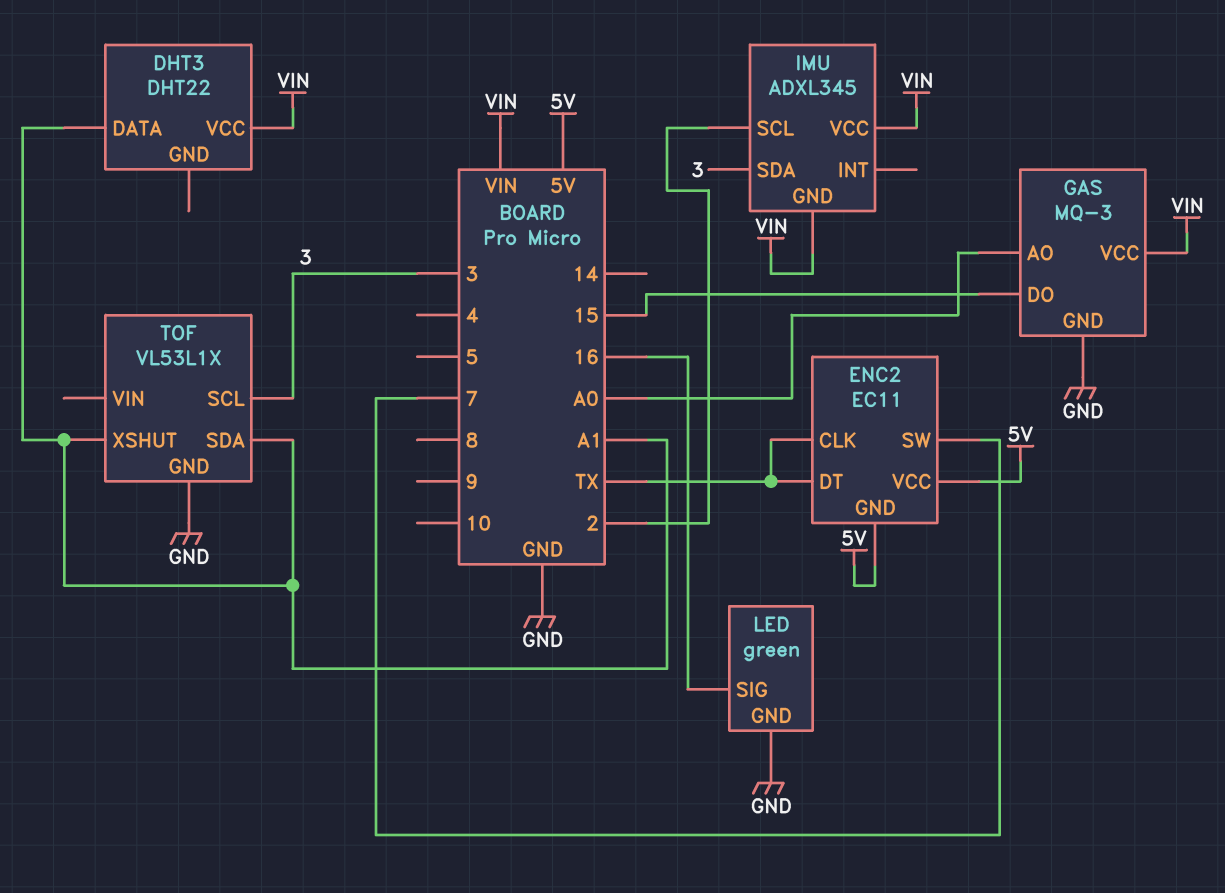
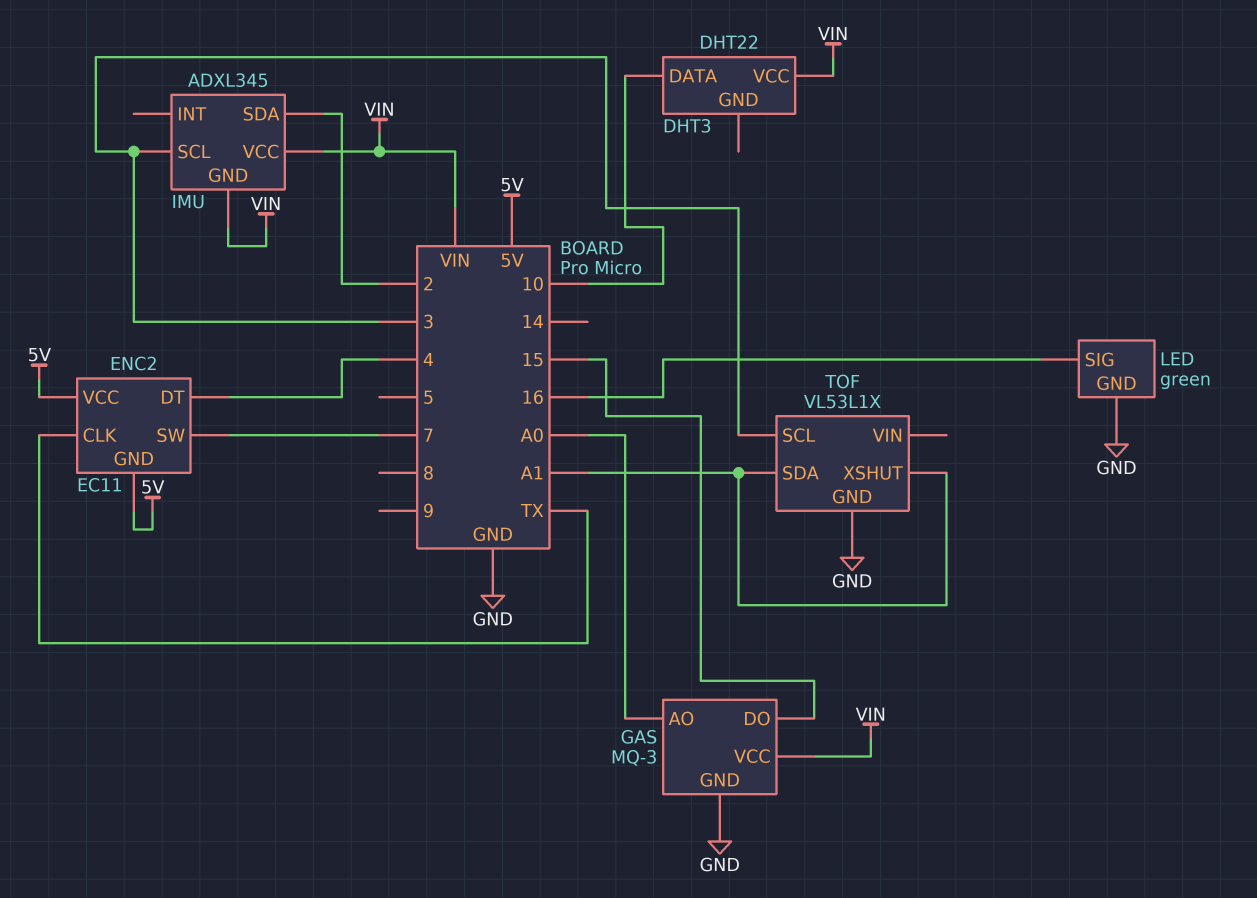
DHT3 pin DATA: A1 -> 10
ENC2 pin DT: TX -> 4
IMU pin SCL: 2 -> 3
IMU pin SDA: 3 -> 2

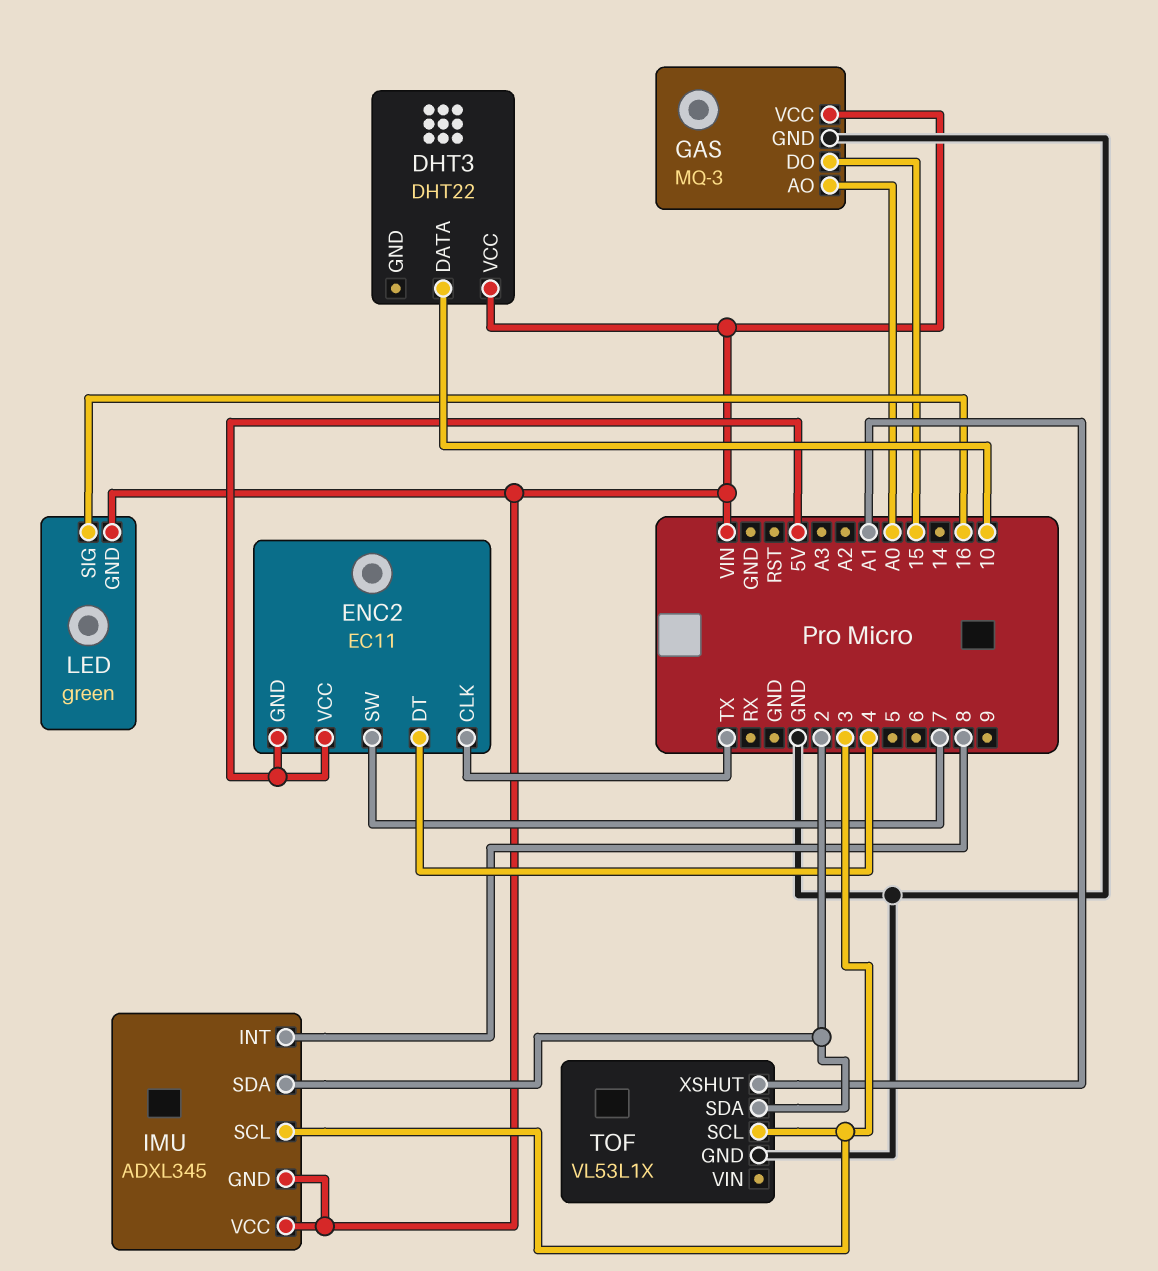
IMU pin INT: none -> 8
LED pin GND: GND -> VIN
TOF pin SDA: A1 -> 2

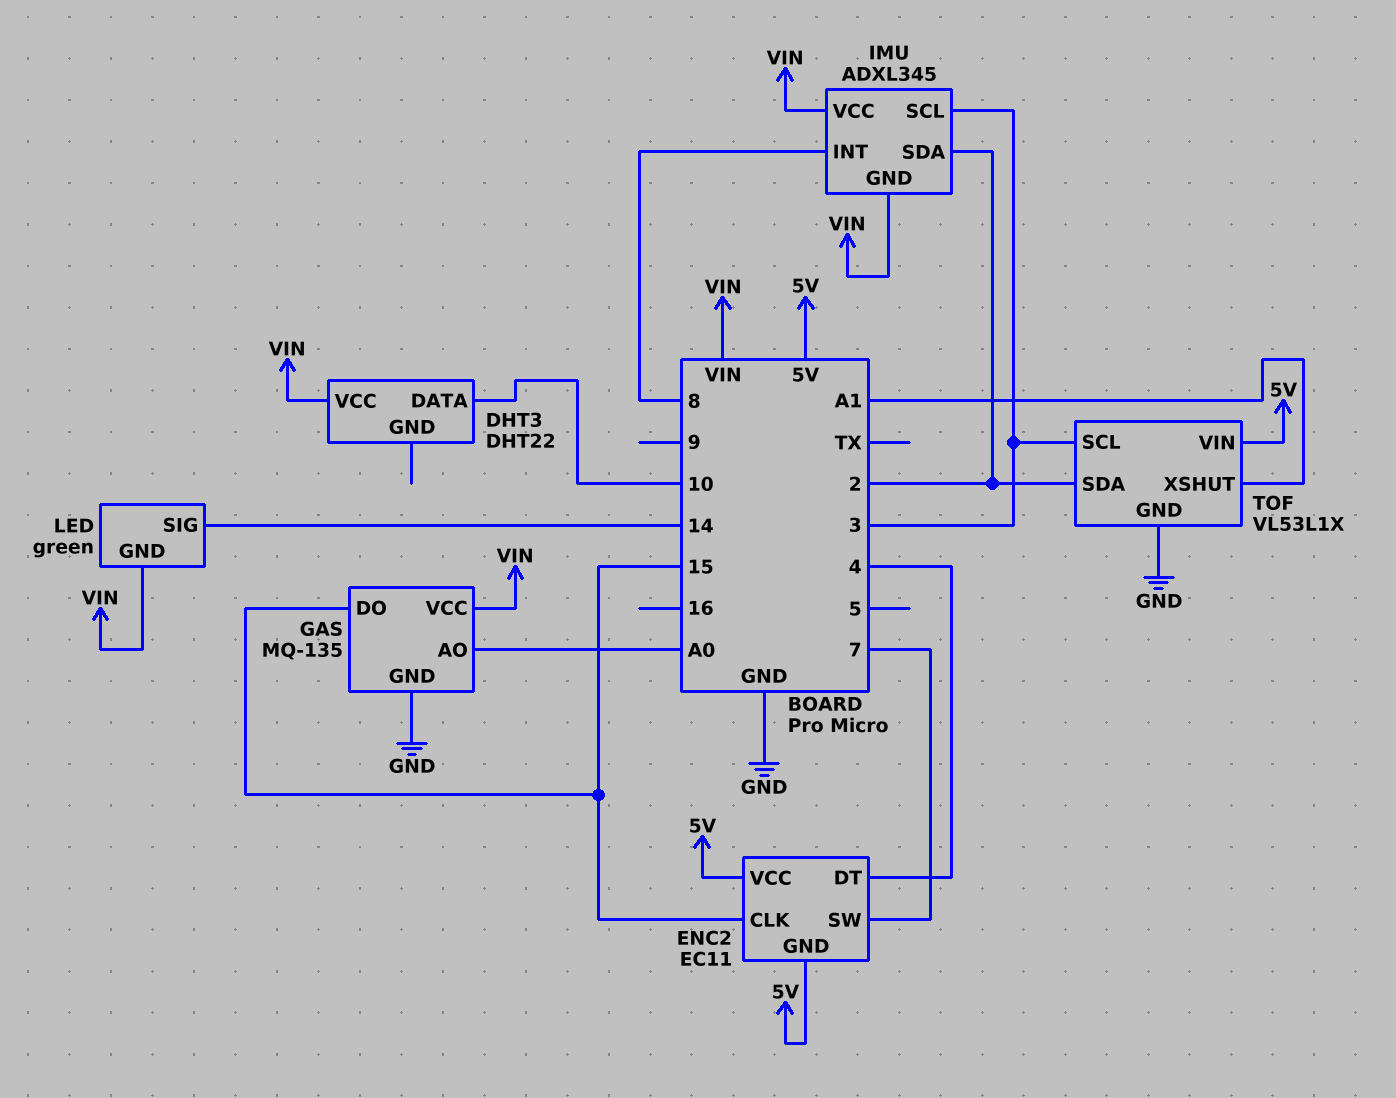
ENC2 pin CLK: TX -> 15
GAS: MQ-3 -> MQ-135
LED pin SIG: 16 -> 14
TOF pin VIN: none -> 5V

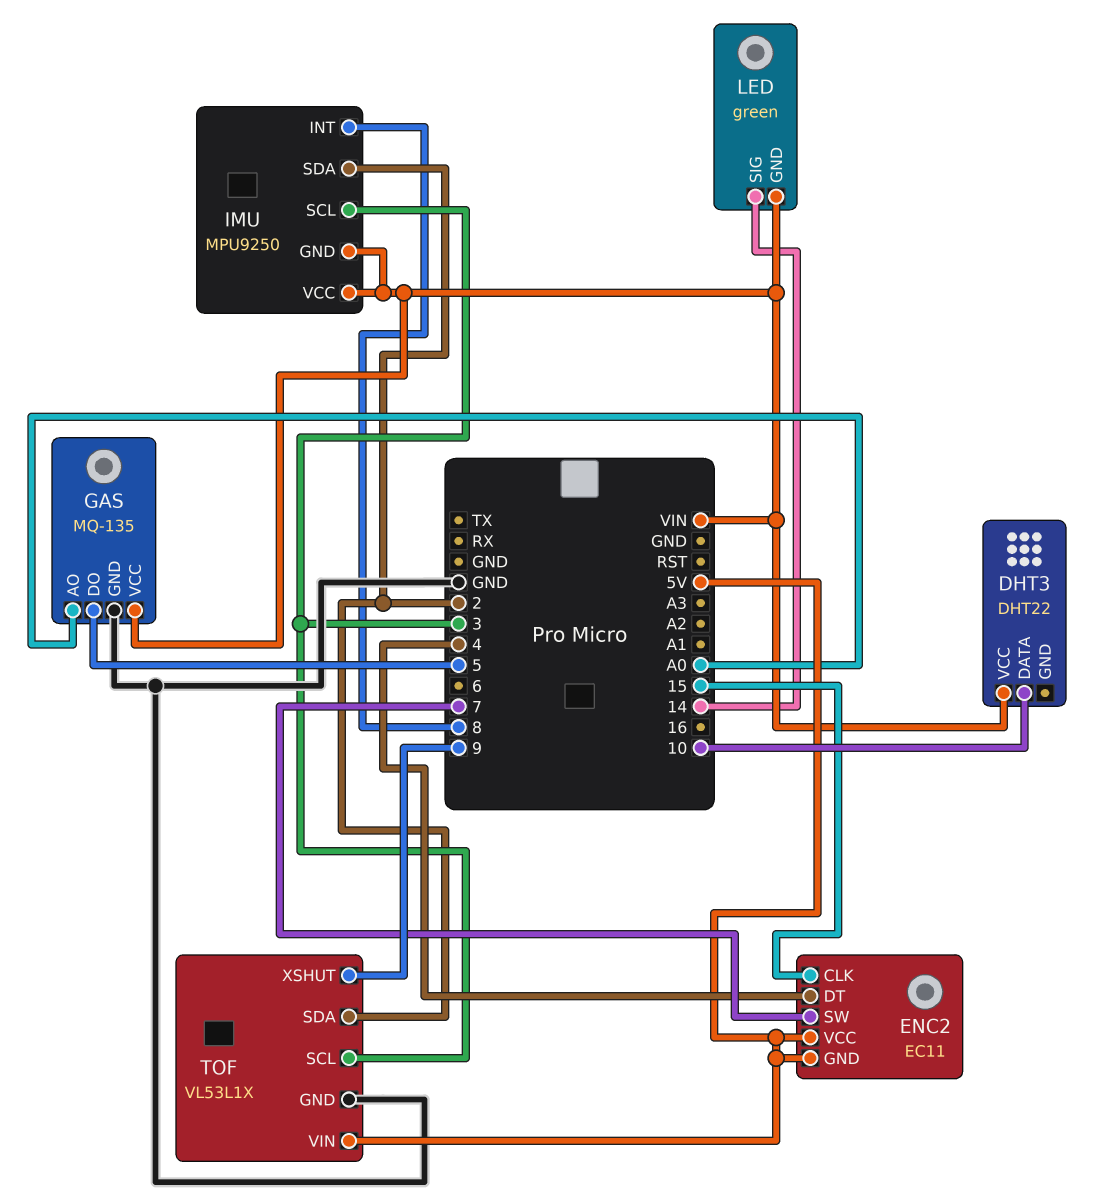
GAS pin DO: 15 -> 5
IMU: ADXL345 -> MPU9250
TOF pin XSHUT: A1 -> 9

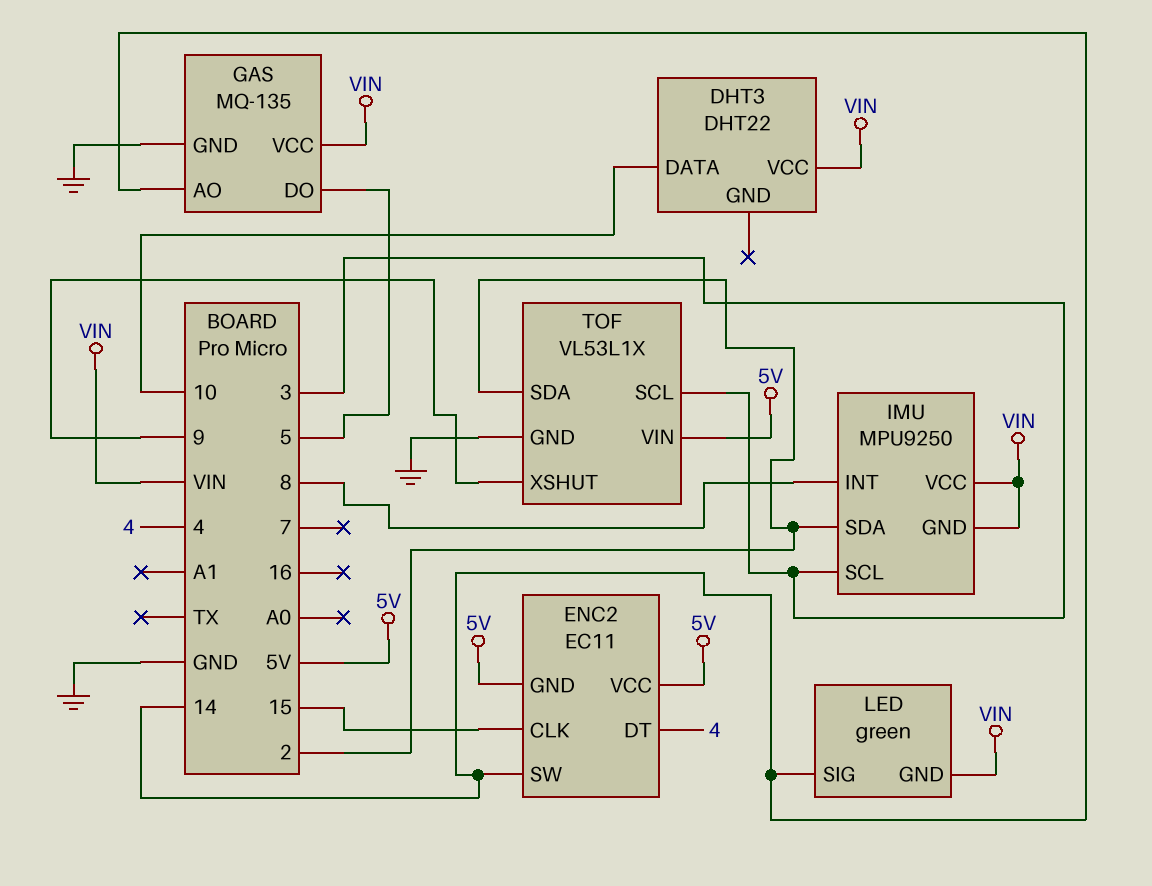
ENC2 pin SW: 7 -> 14
GAS pin AO: A0 -> 14

